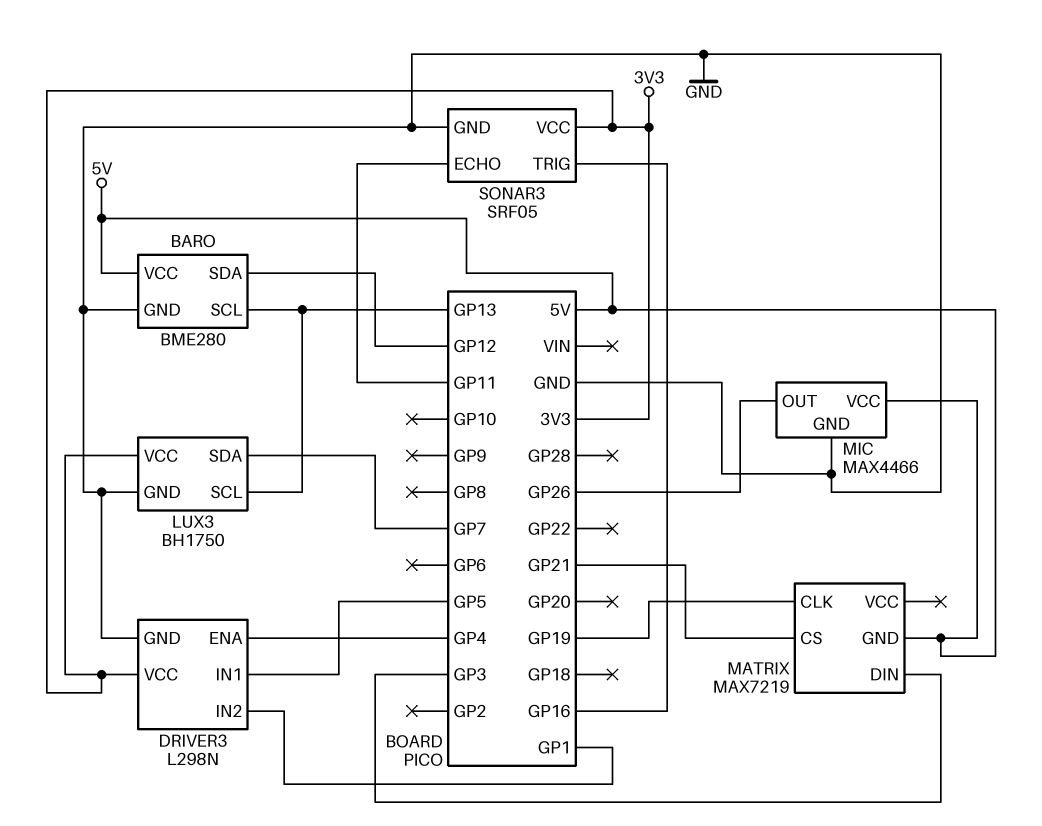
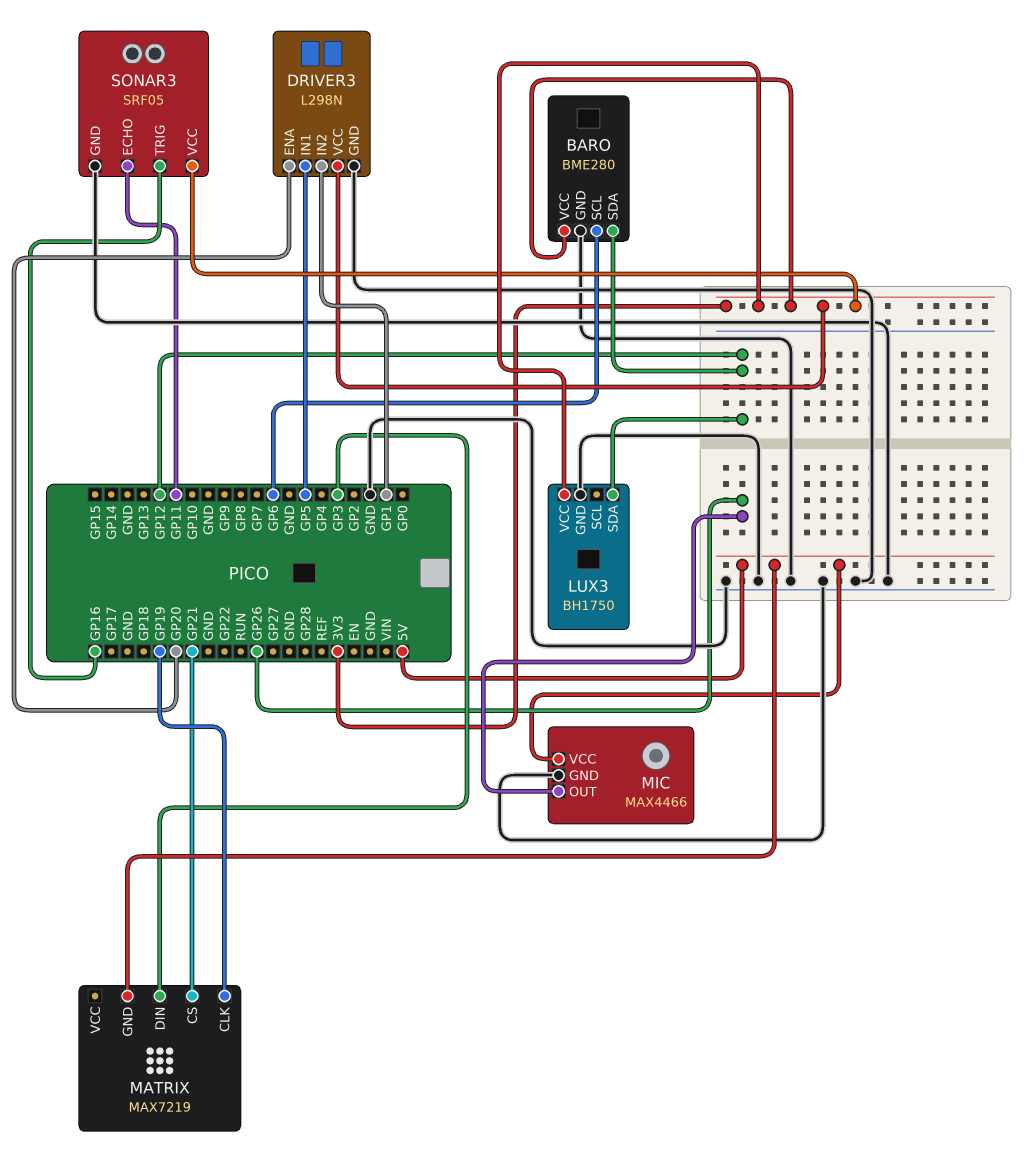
BARO pin SCL: GP13 -> GP6
BARO pin VCC: 5V -> 3V3
DRIVER3 pin ENA: GP4 -> GP20
LUX3 pin SCL: GP13 -> none
LUX3 pin SDA: GP7 -> GP12

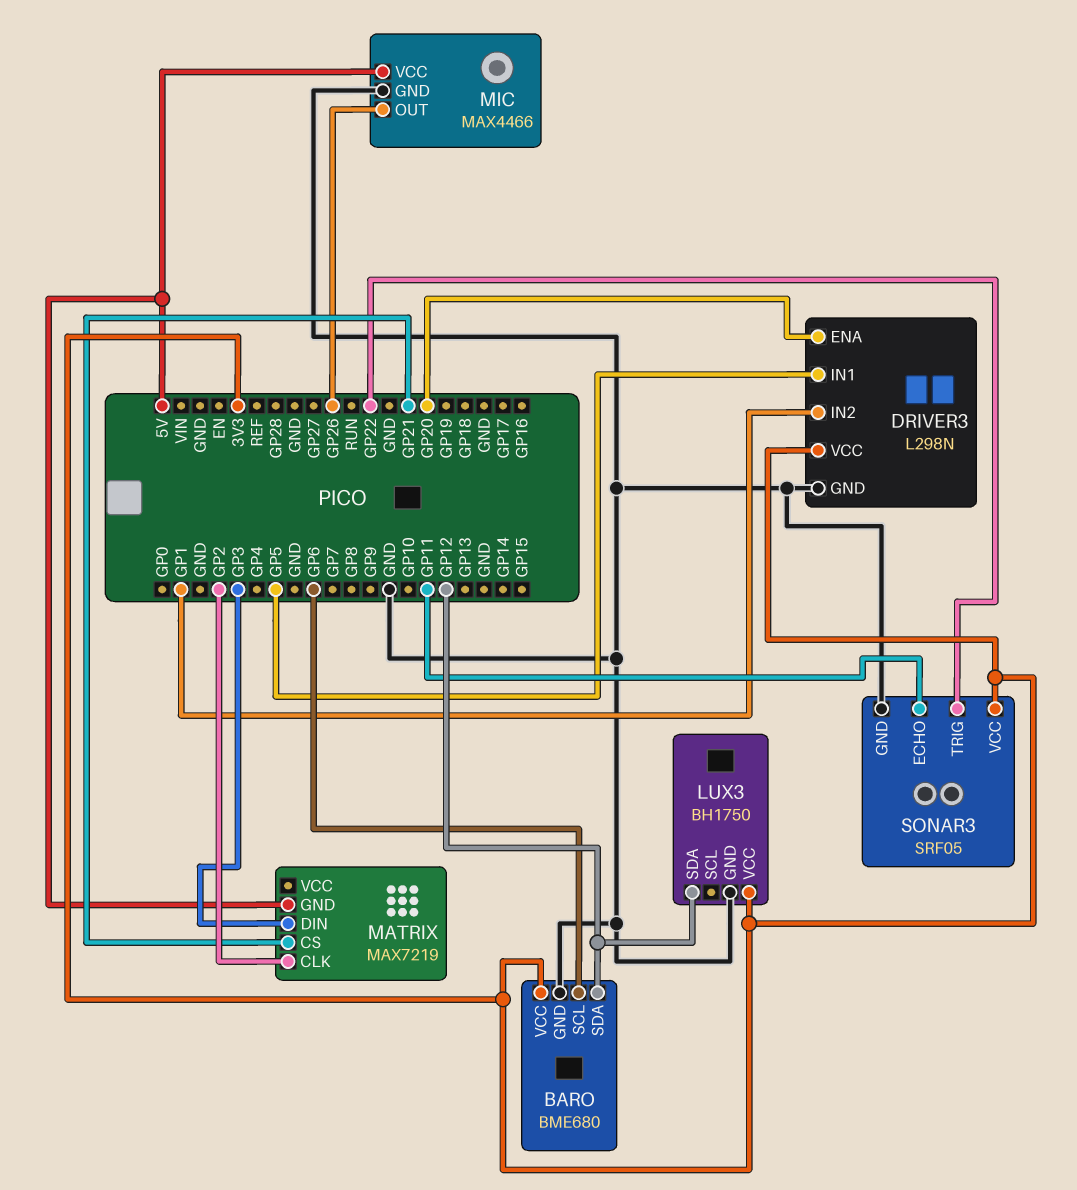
BARO: BME280 -> BME680
MATRIX pin CLK: GP19 -> GP2
SONAR3 pin TRIG: GP16 -> GP22

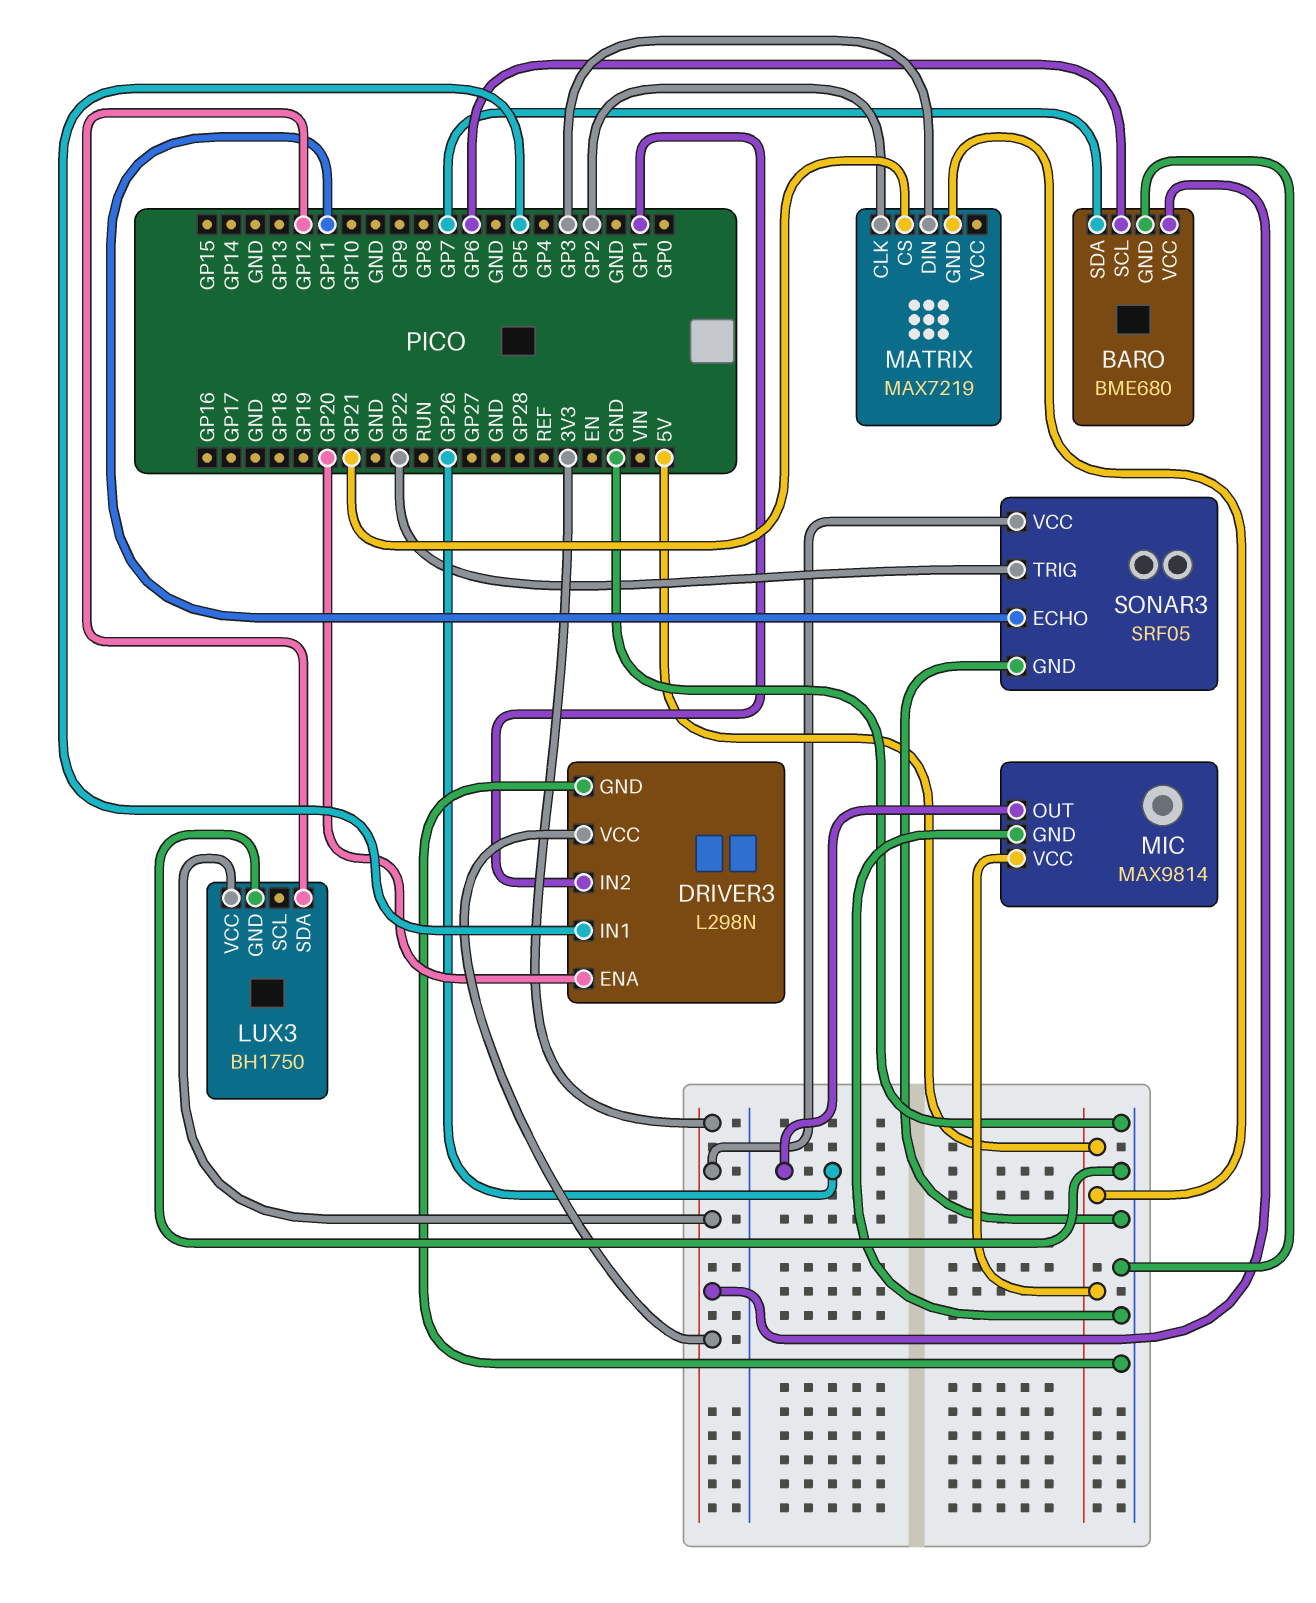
BARO pin SDA: GP12 -> GP7
MIC: MAX4466 -> MAX9814

